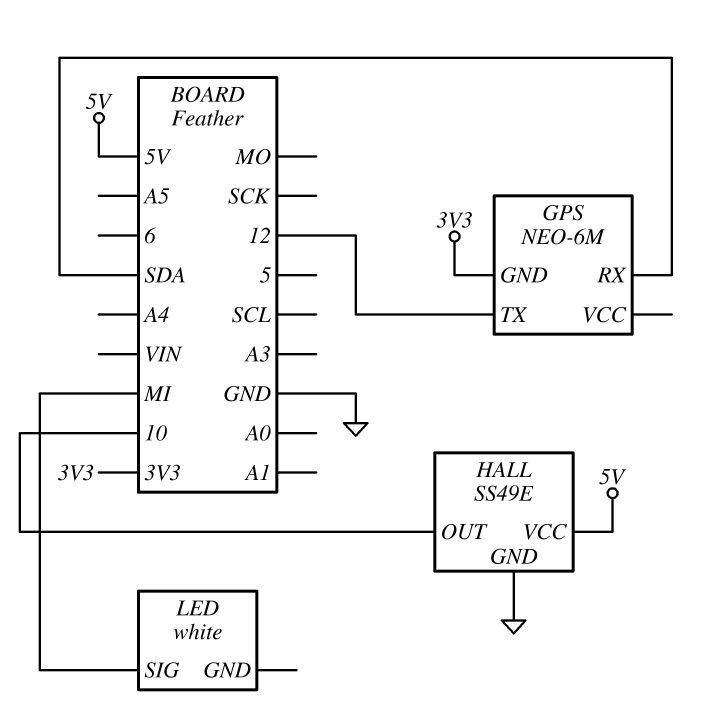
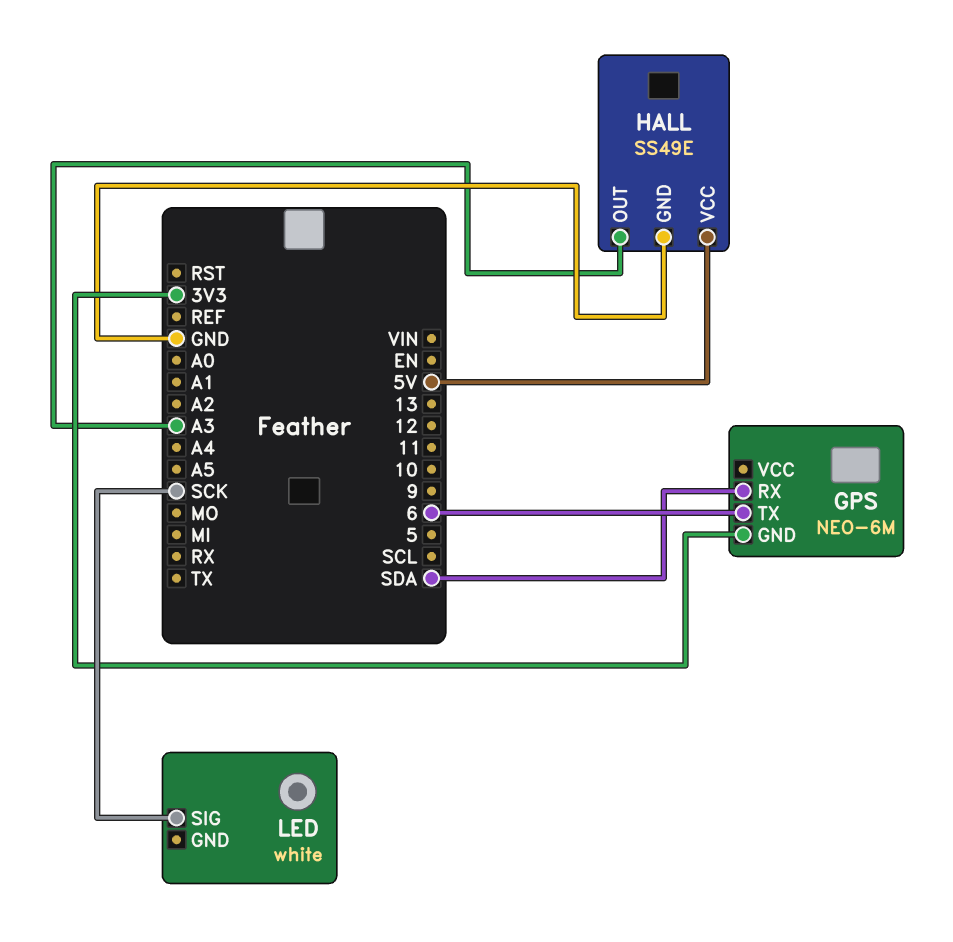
GPS pin TX: 12 -> 6
HALL pin OUT: 10 -> A3
LED pin SIG: MI -> SCK

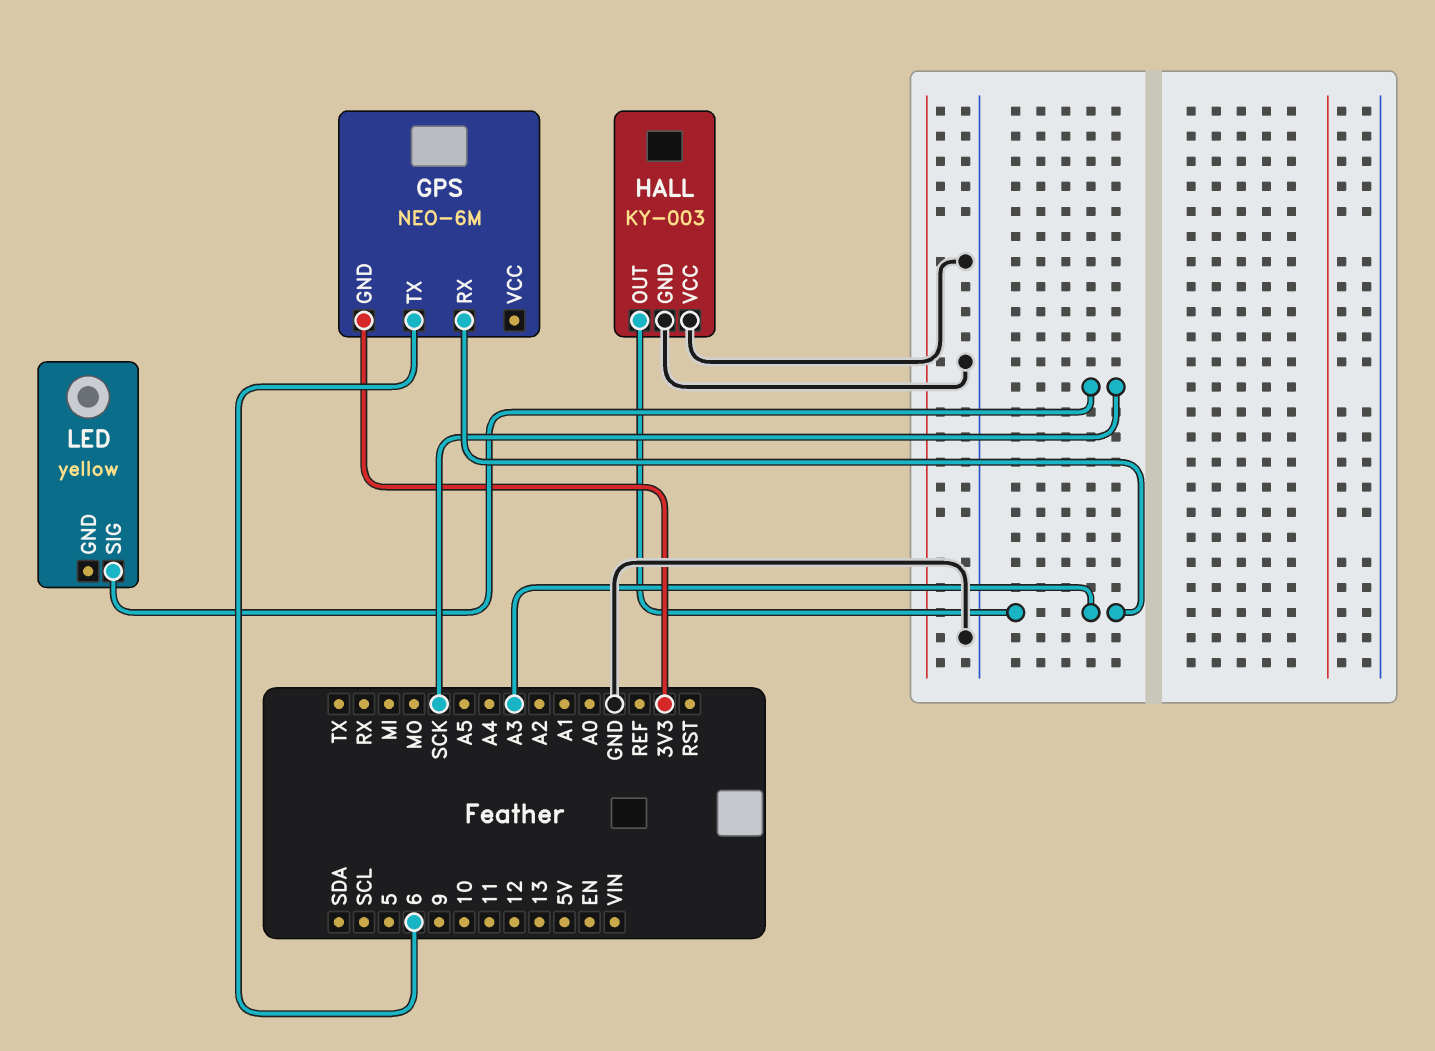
GPS pin RX: SDA -> A3
HALL: SS49E -> KY-003
HALL pin VCC: 5V -> GND
LED: white -> yellow

